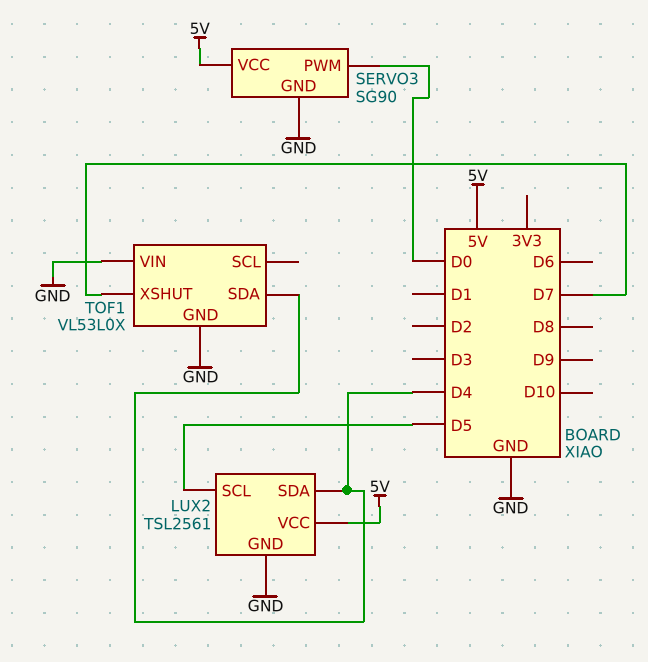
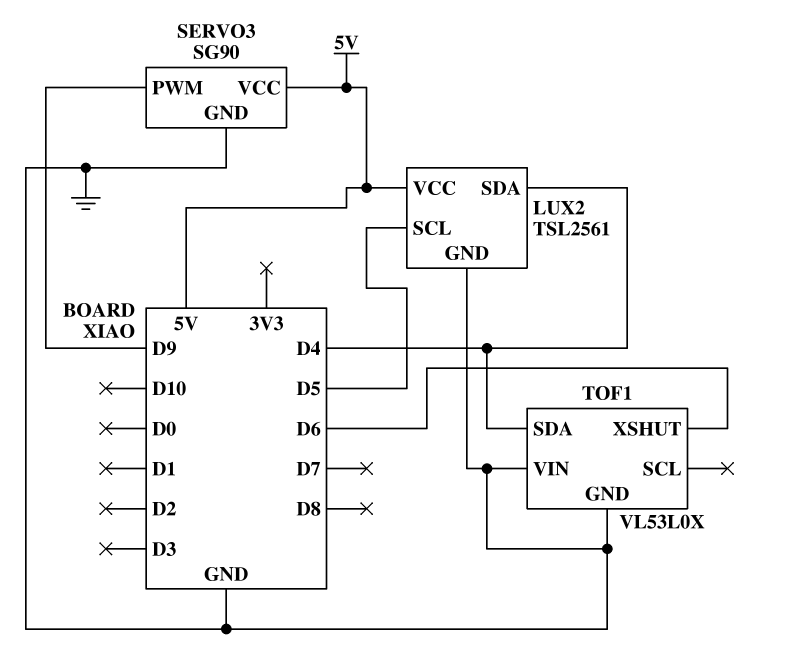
SERVO3 pin PWM: D0 -> D9
TOF1 pin XSHUT: D7 -> D6

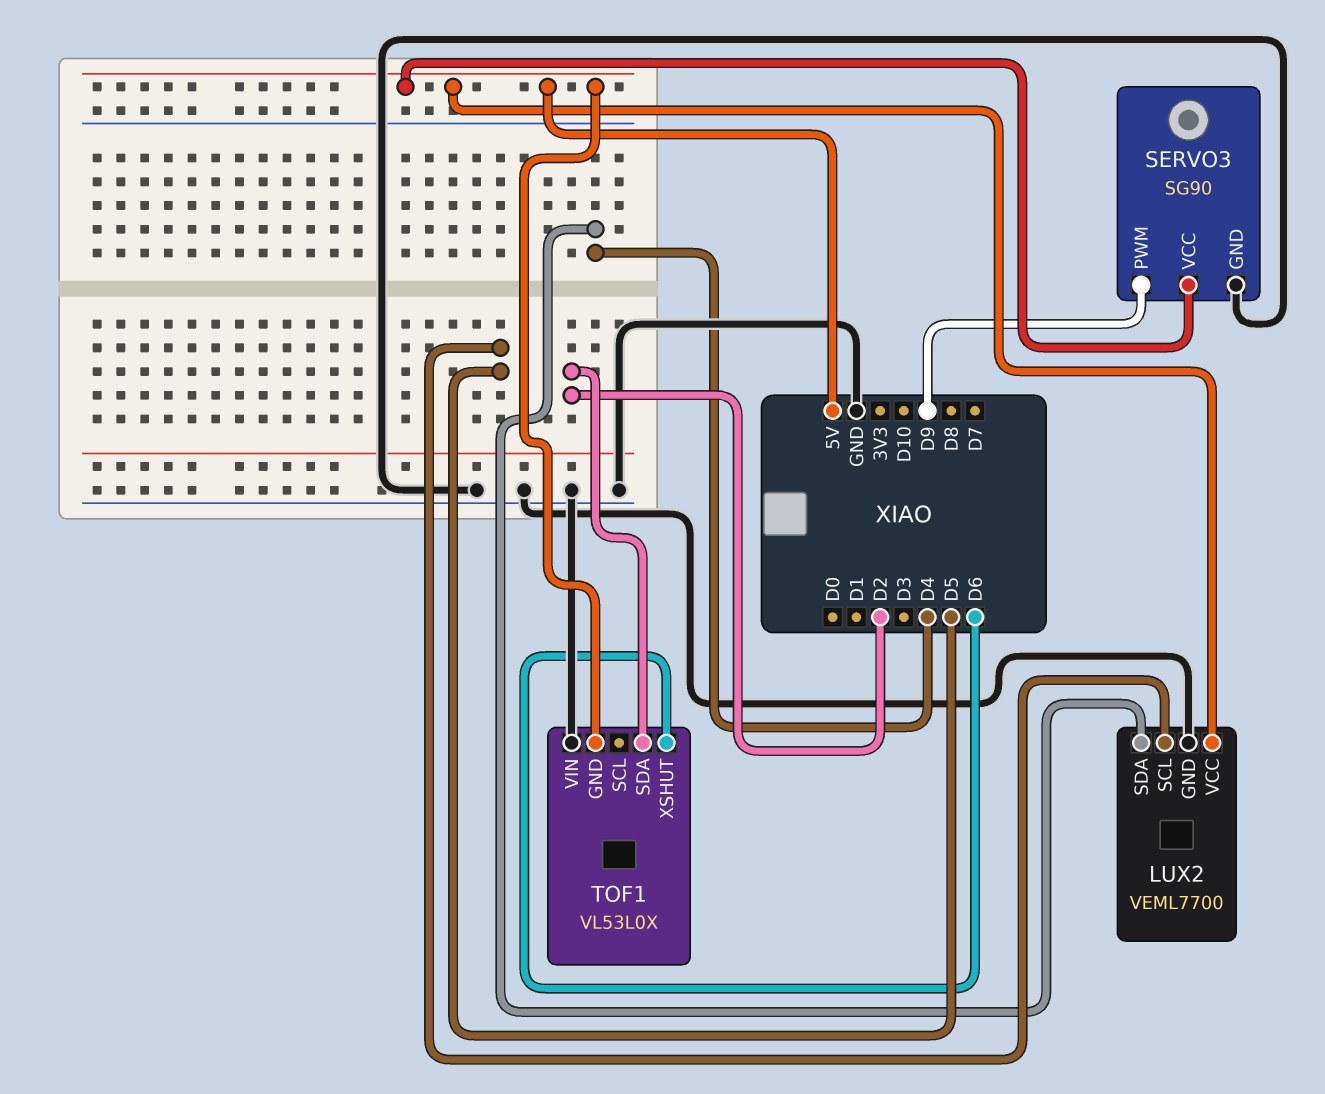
LUX2: TSL2561 -> VEML7700
TOF1 pin GND: GND -> 5V
TOF1 pin SDA: D4 -> D2

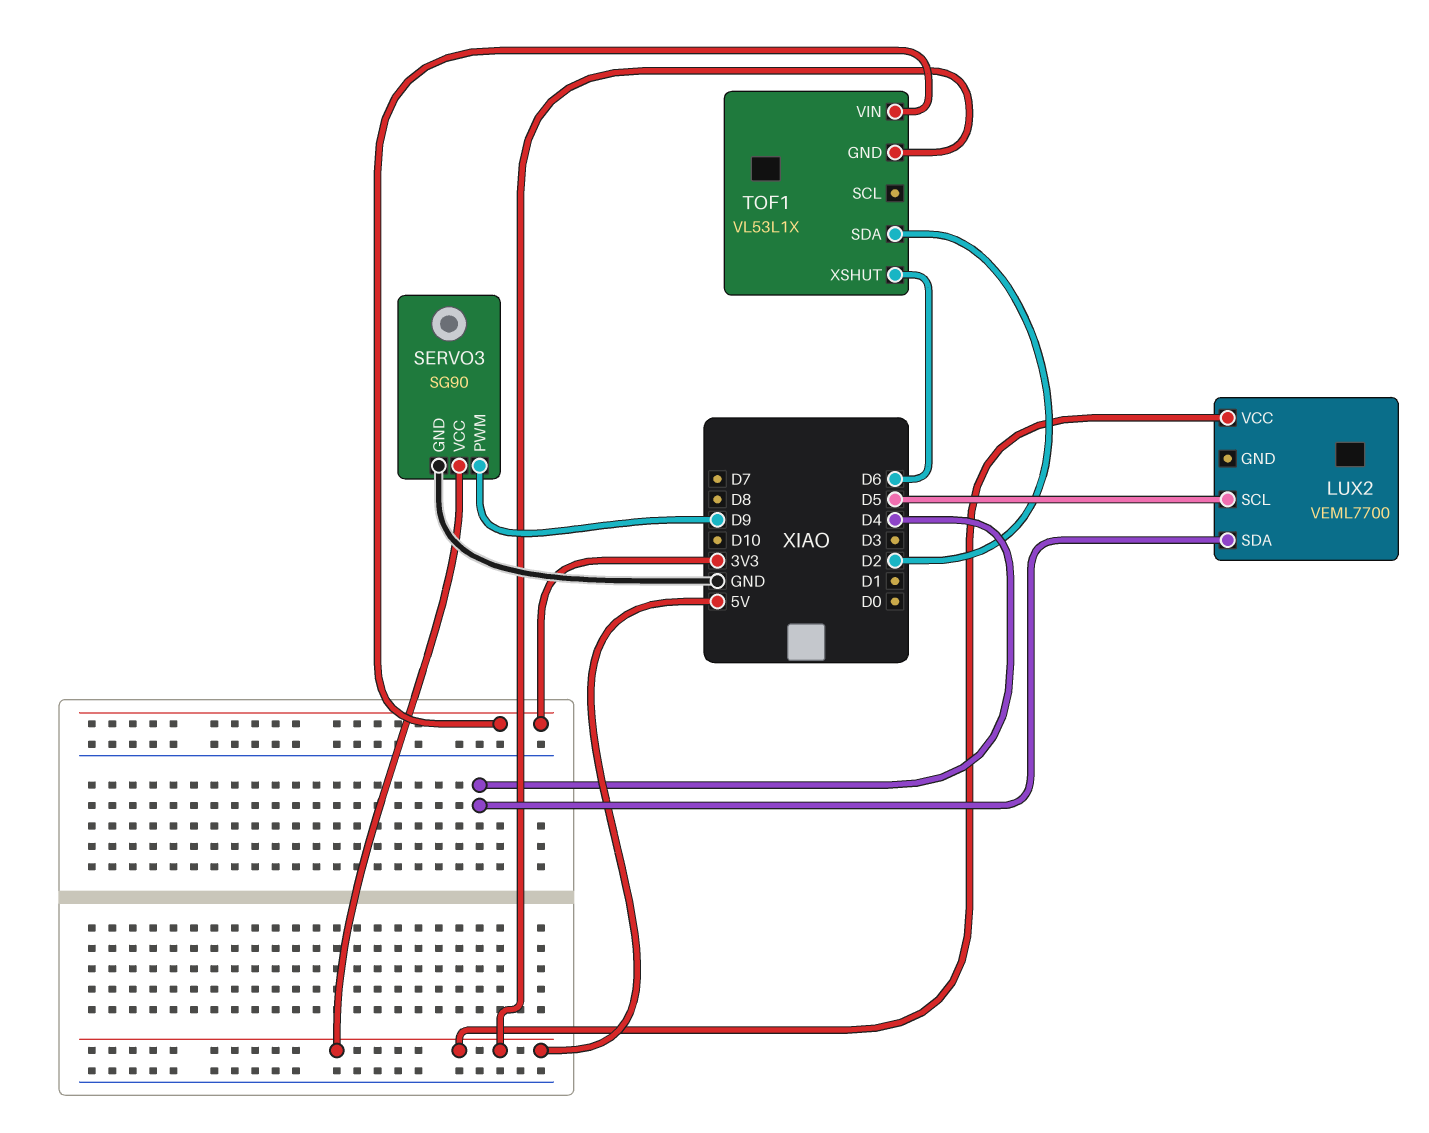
LUX2 pin GND: GND -> none
TOF1: VL53L0X -> VL53L1X
TOF1 pin VIN: GND -> 3V3

